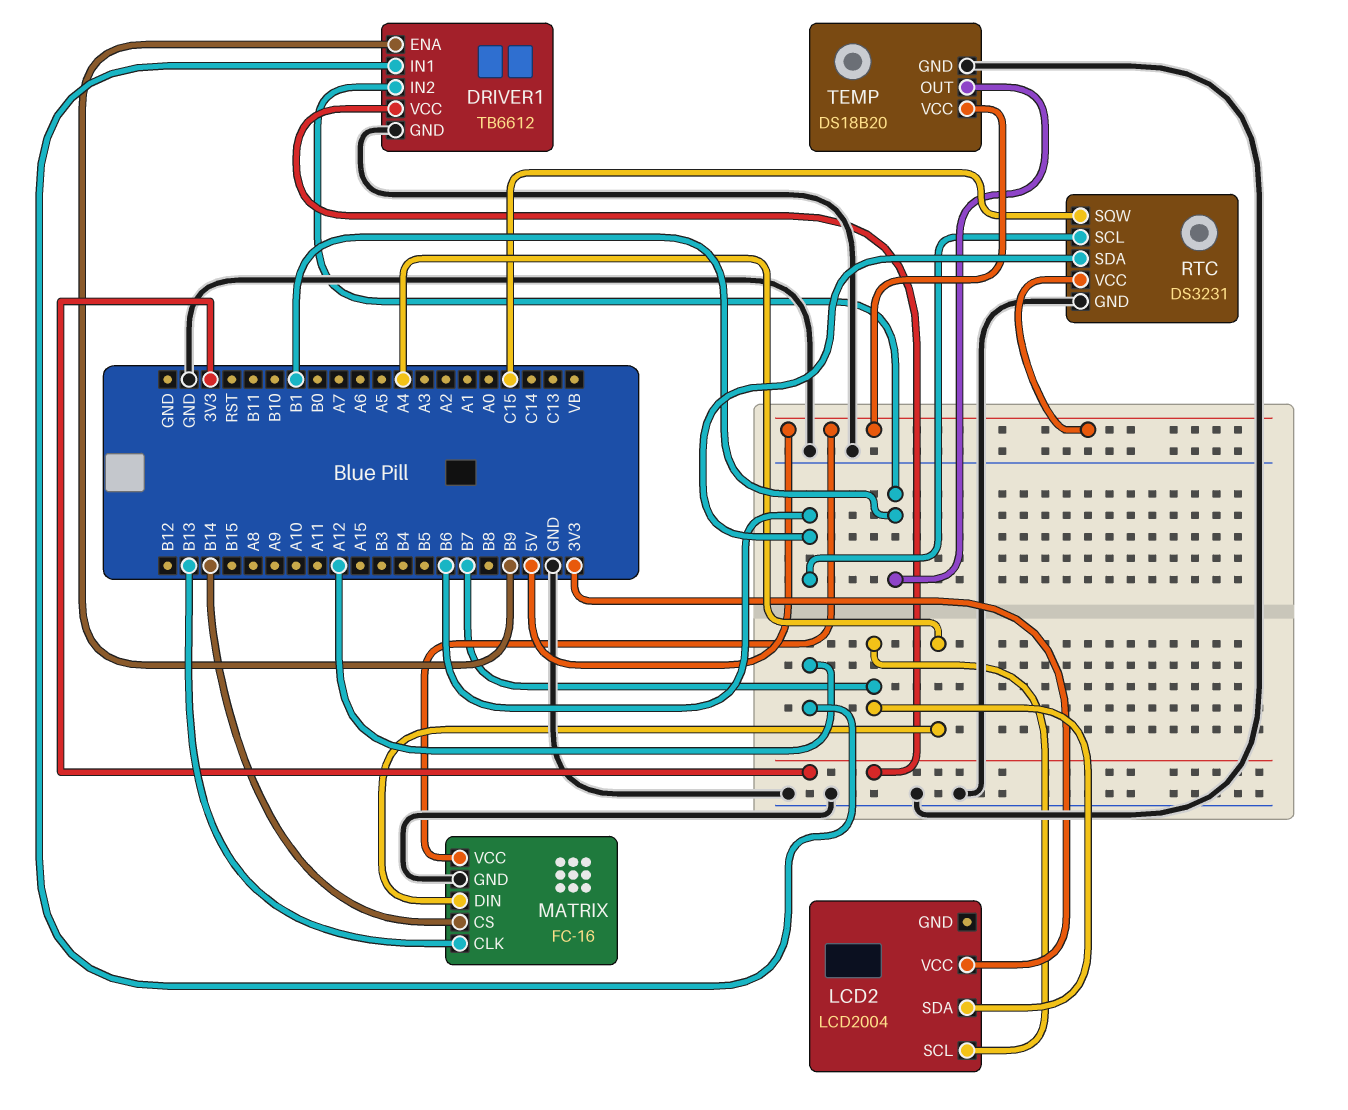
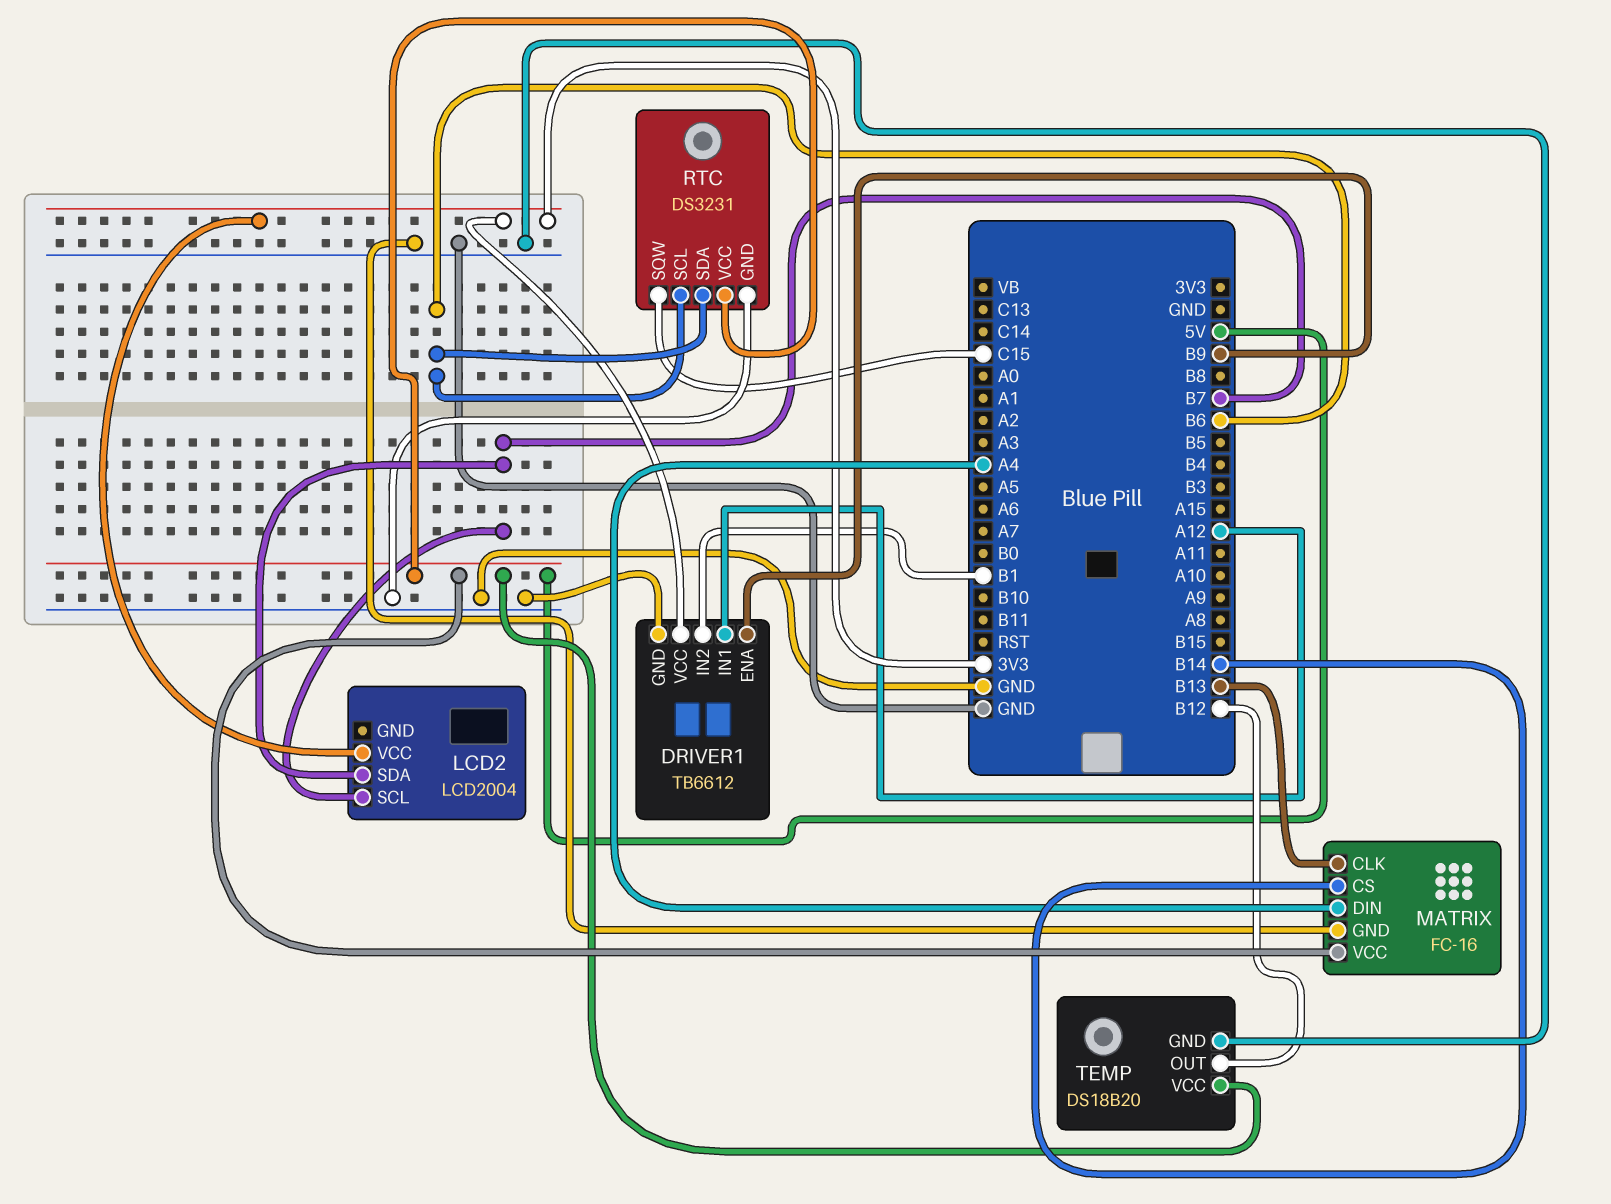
TEMP pin OUT: B1 -> B12

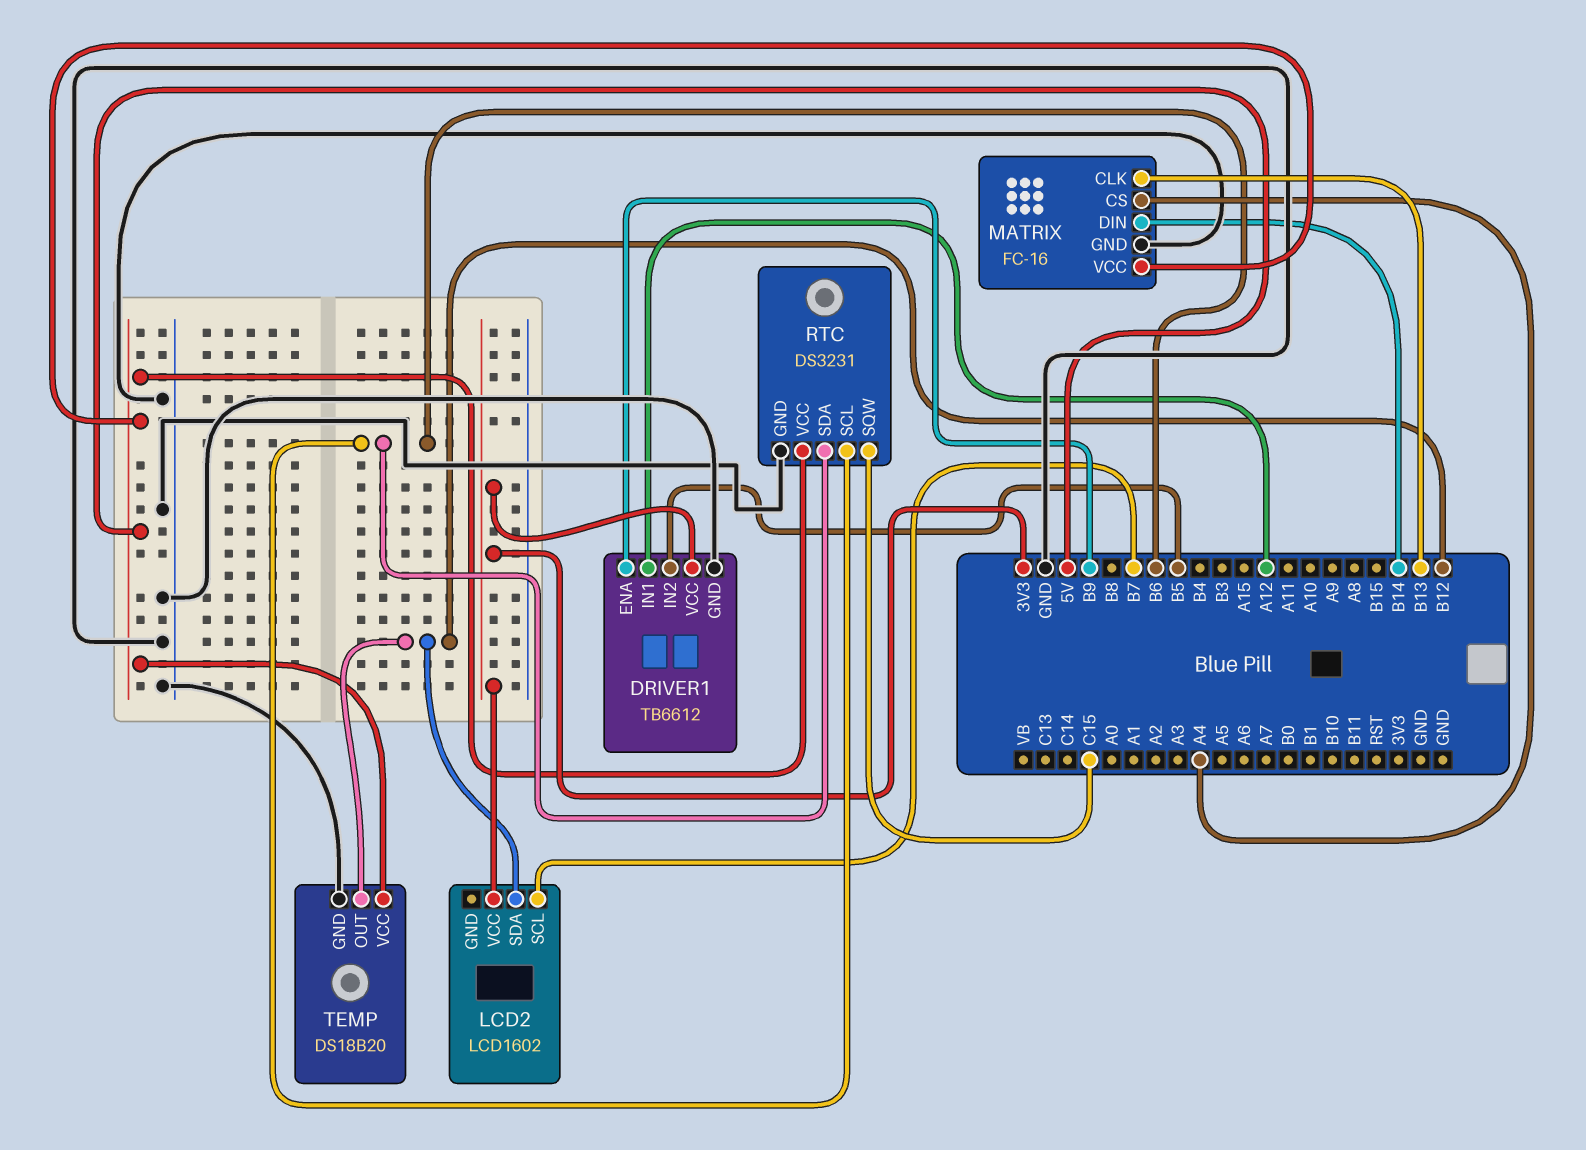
DRIVER1 pin IN2: B1 -> B5
LCD2: LCD2004 -> LCD1602
LCD2 pin SDA: B7 -> B12
MATRIX pin CS: B14 -> A4
MATRIX pin DIN: A4 -> B14

